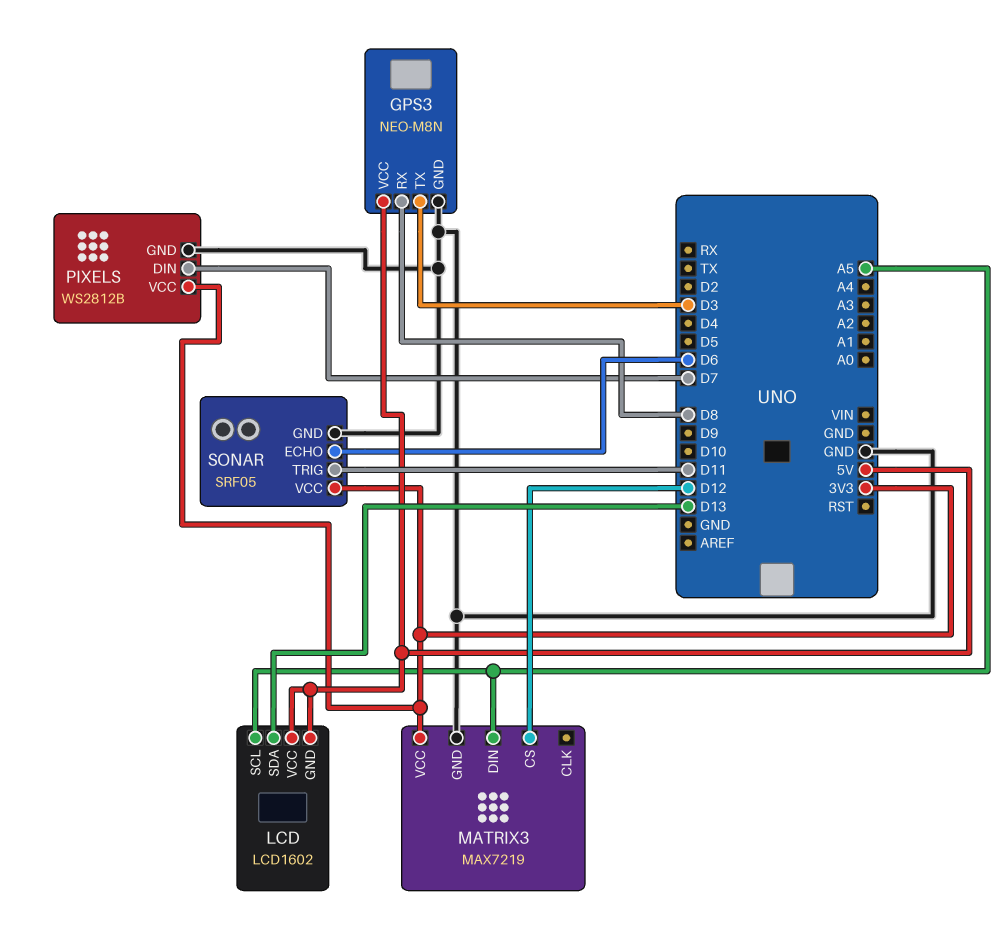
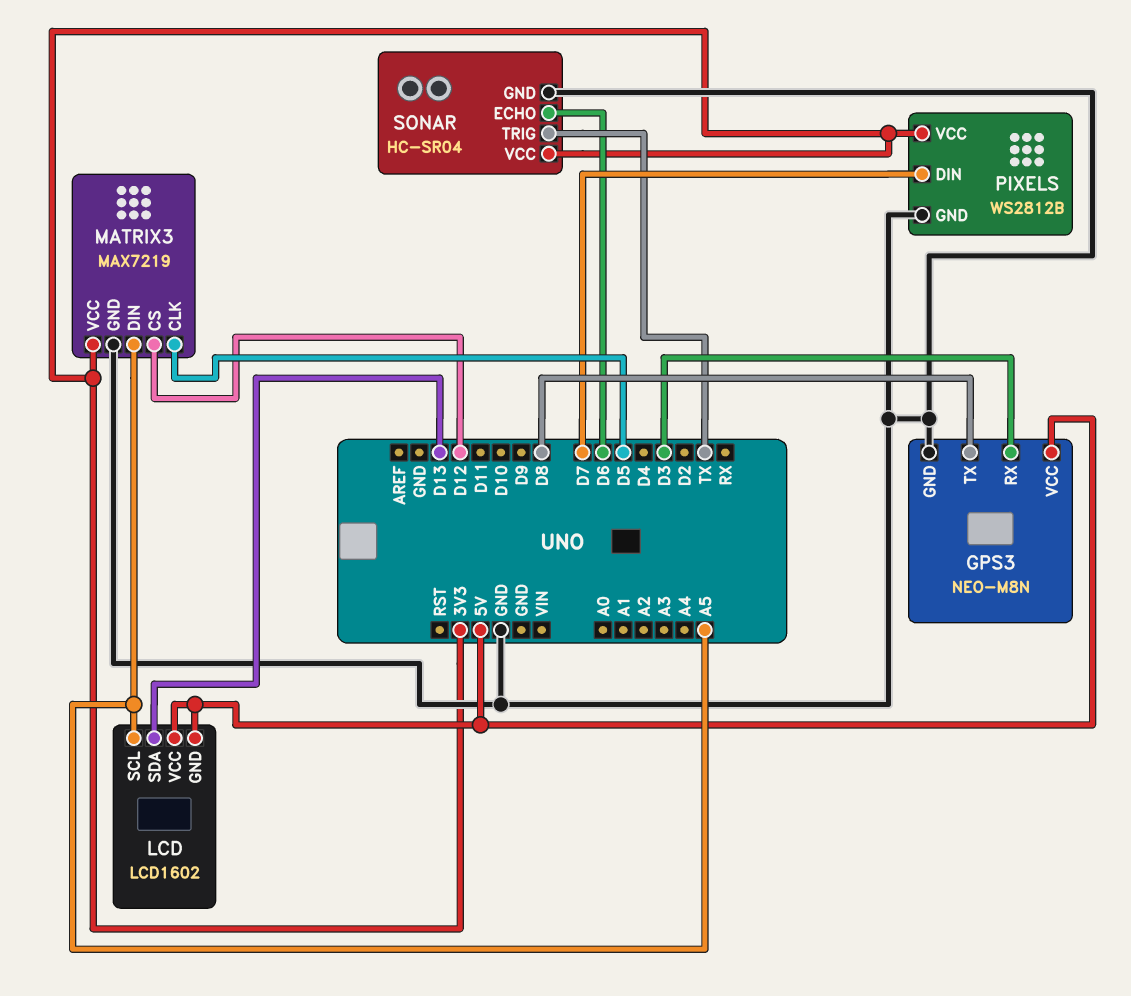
GPS3 pin RX: D8 -> D3
GPS3 pin TX: D3 -> D8
MATRIX3 pin CLK: none -> D5
SONAR: SRF05 -> HC-SR04
SONAR pin TRIG: D11 -> TX

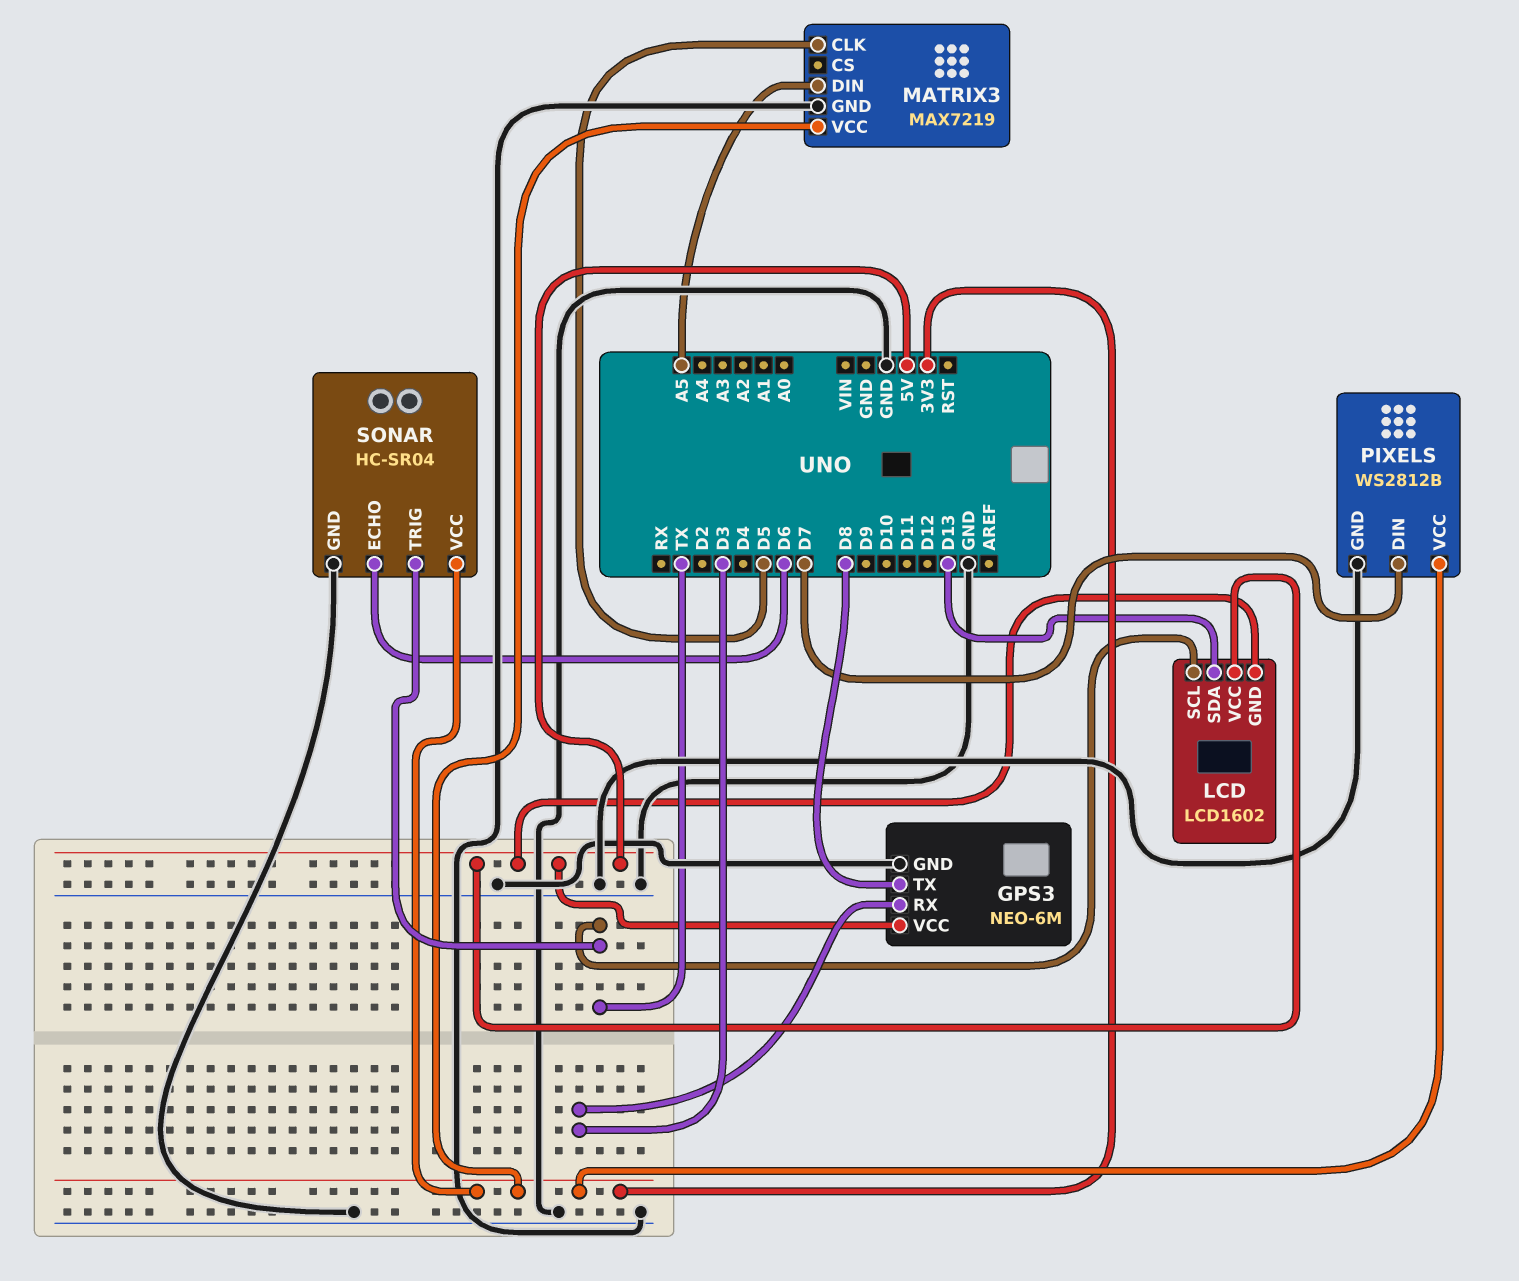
GPS3: NEO-M8N -> NEO-6M
LCD pin SCL: A5 -> TX
MATRIX3 pin CS: D12 -> none

